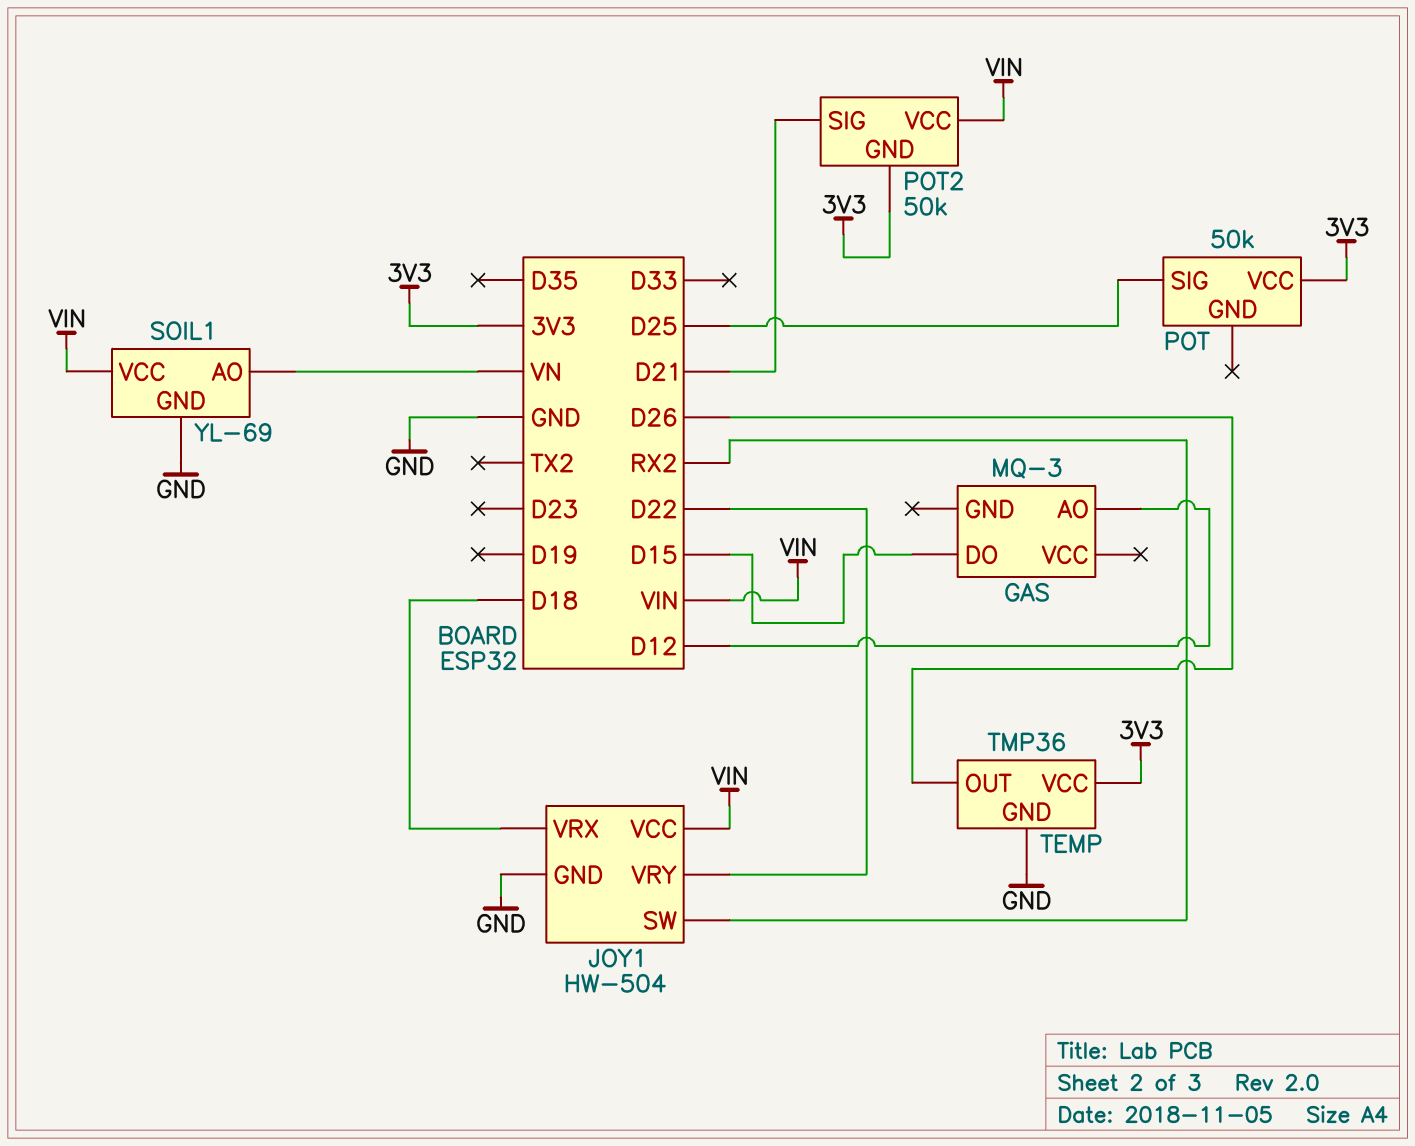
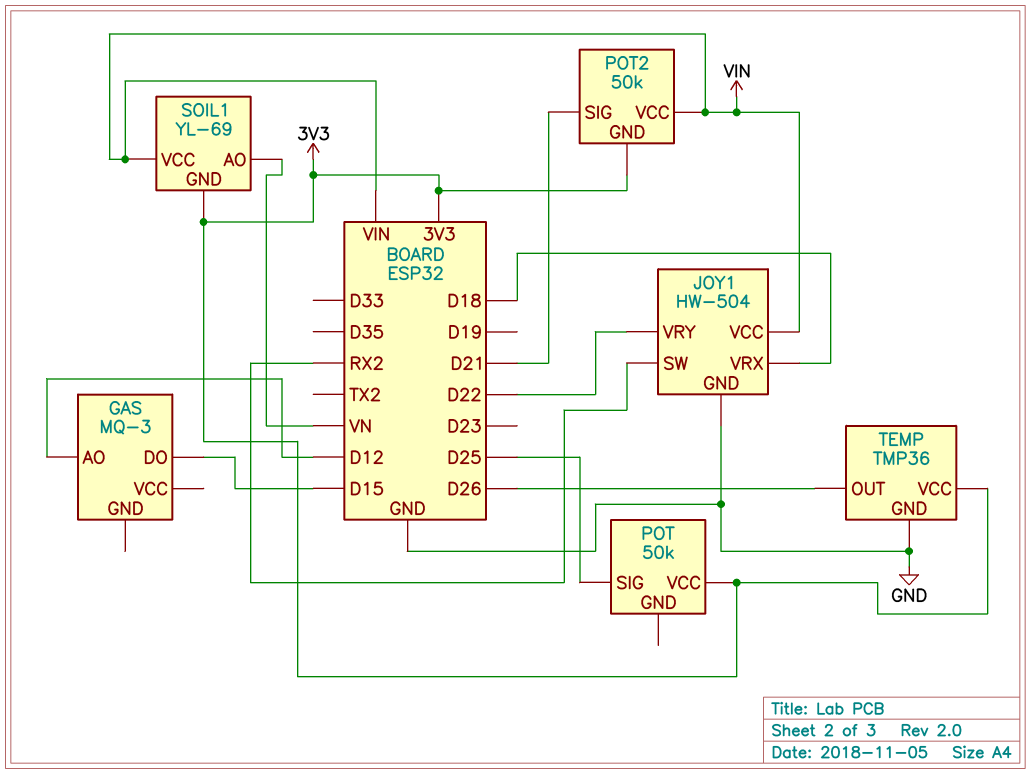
SOIL1 pin GND: GND -> 3V3

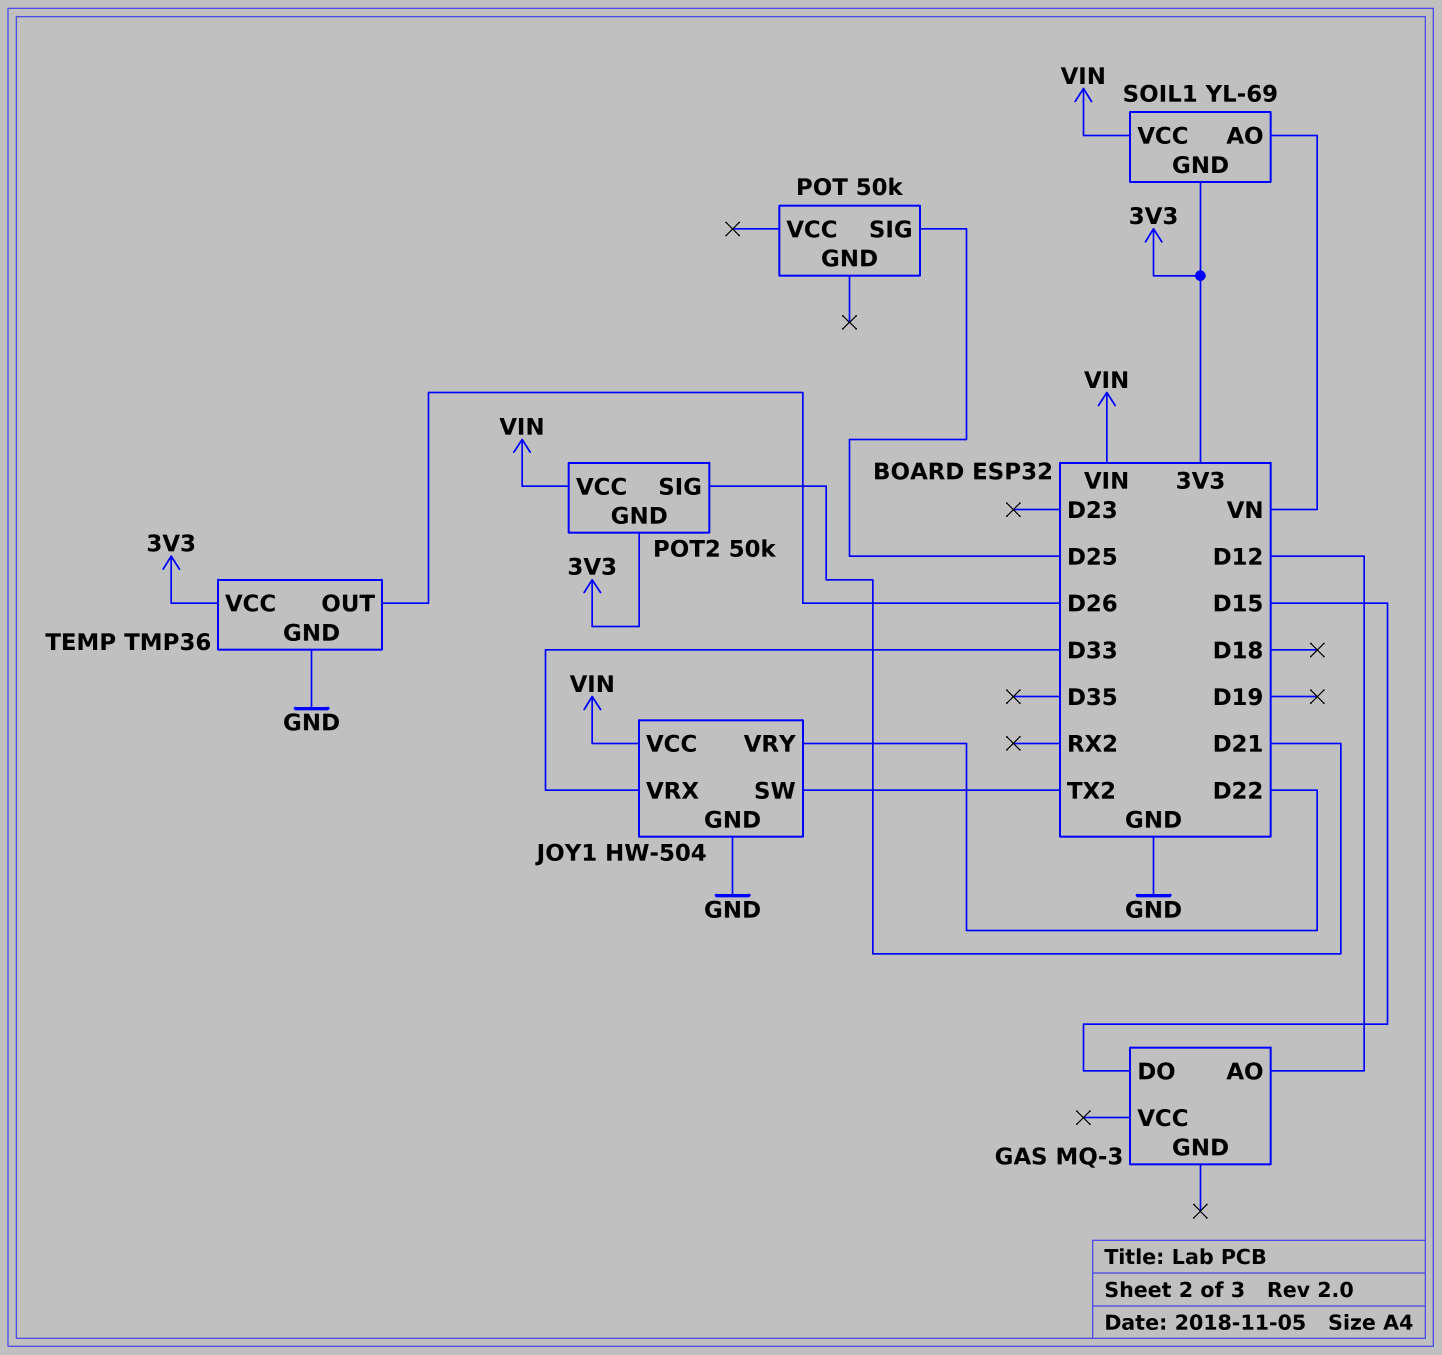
JOY1 pin SW: RX2 -> TX2
JOY1 pin VRX: D18 -> D33
POT pin VCC: 3V3 -> none

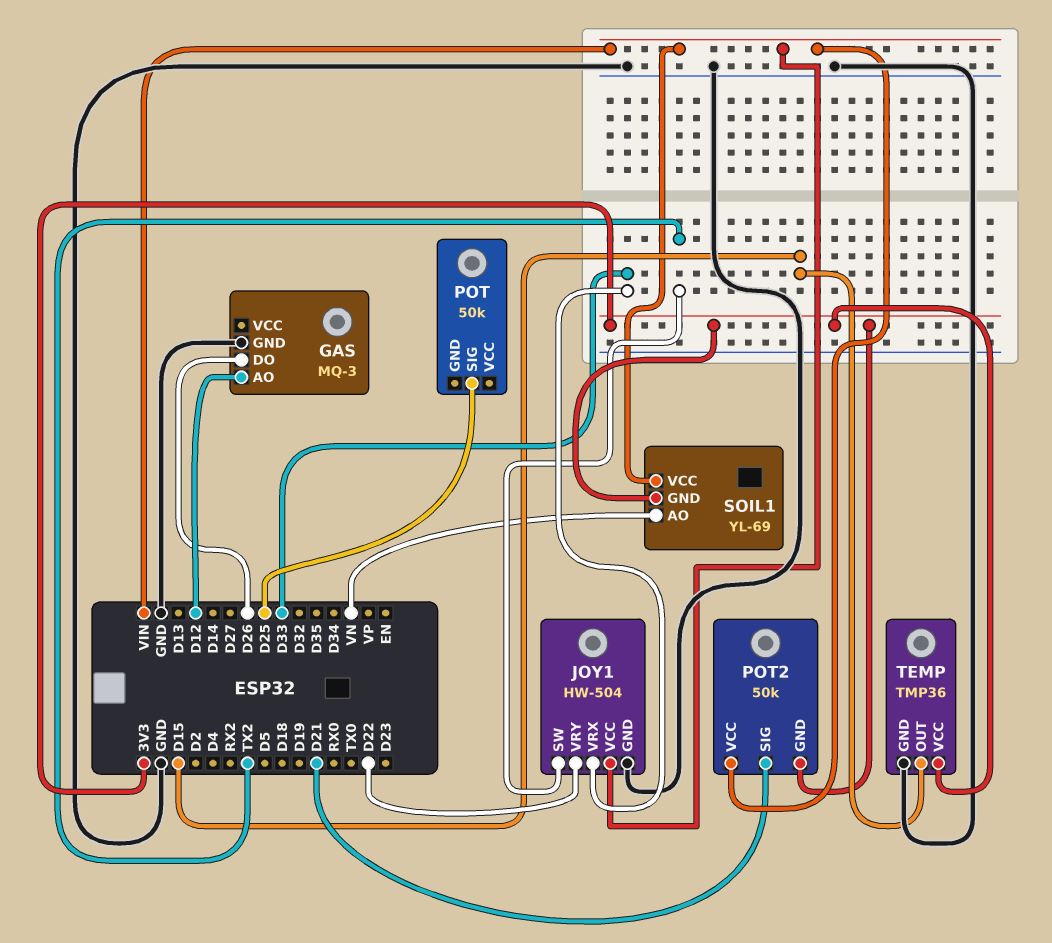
GAS pin DO: D15 -> D26
GAS pin GND: none -> GND
TEMP pin OUT: D26 -> D15

